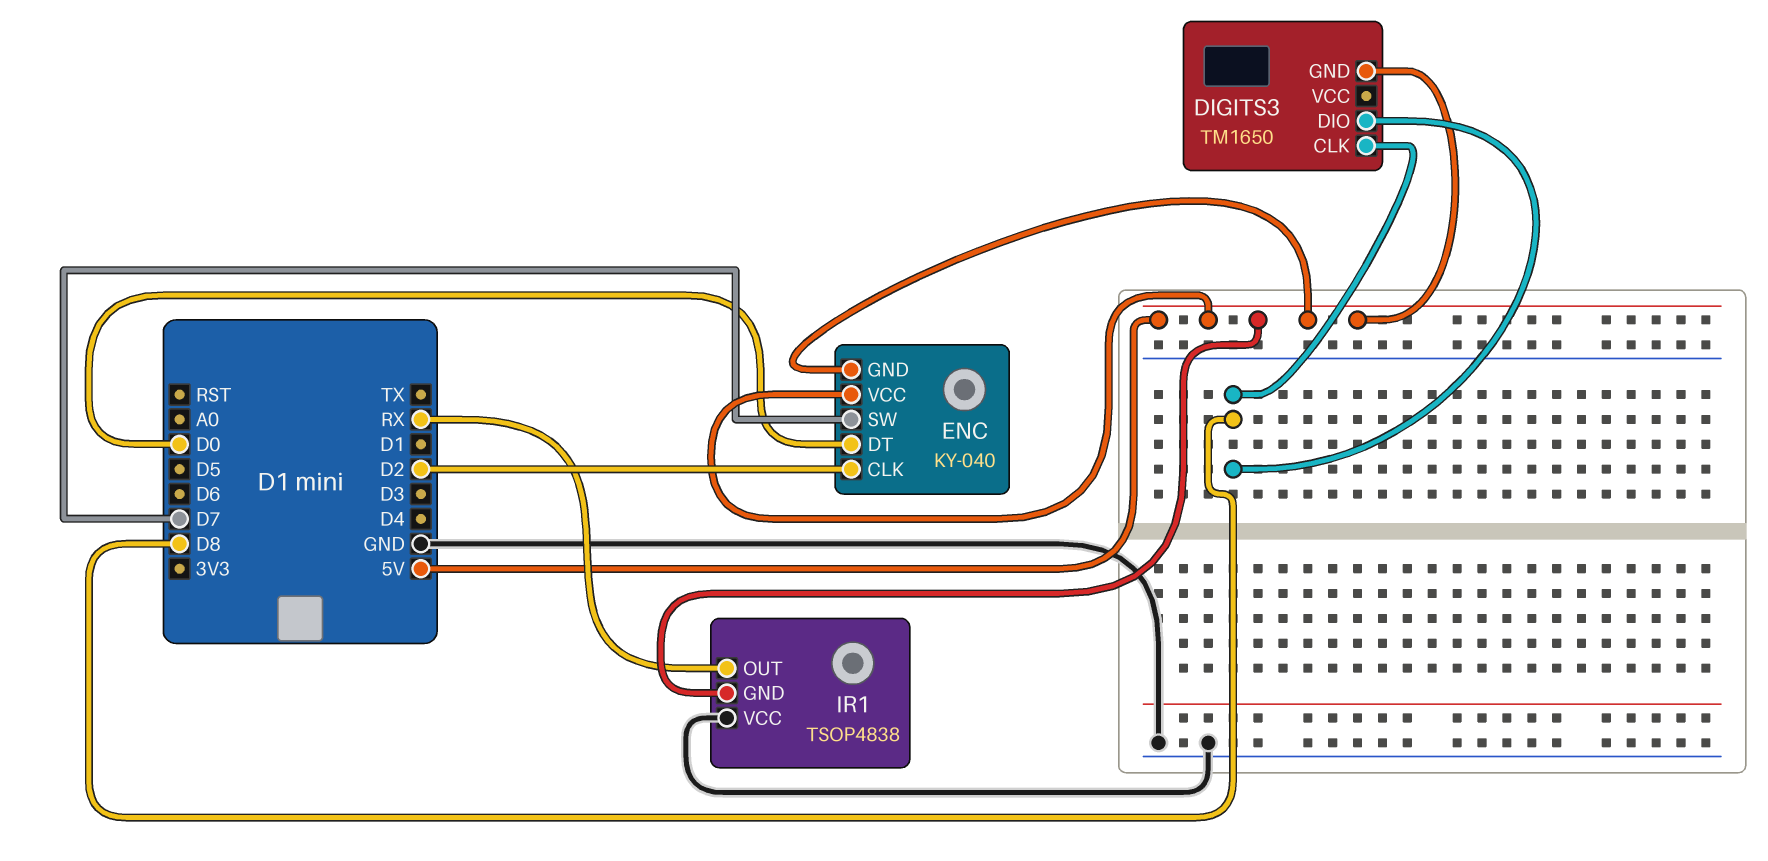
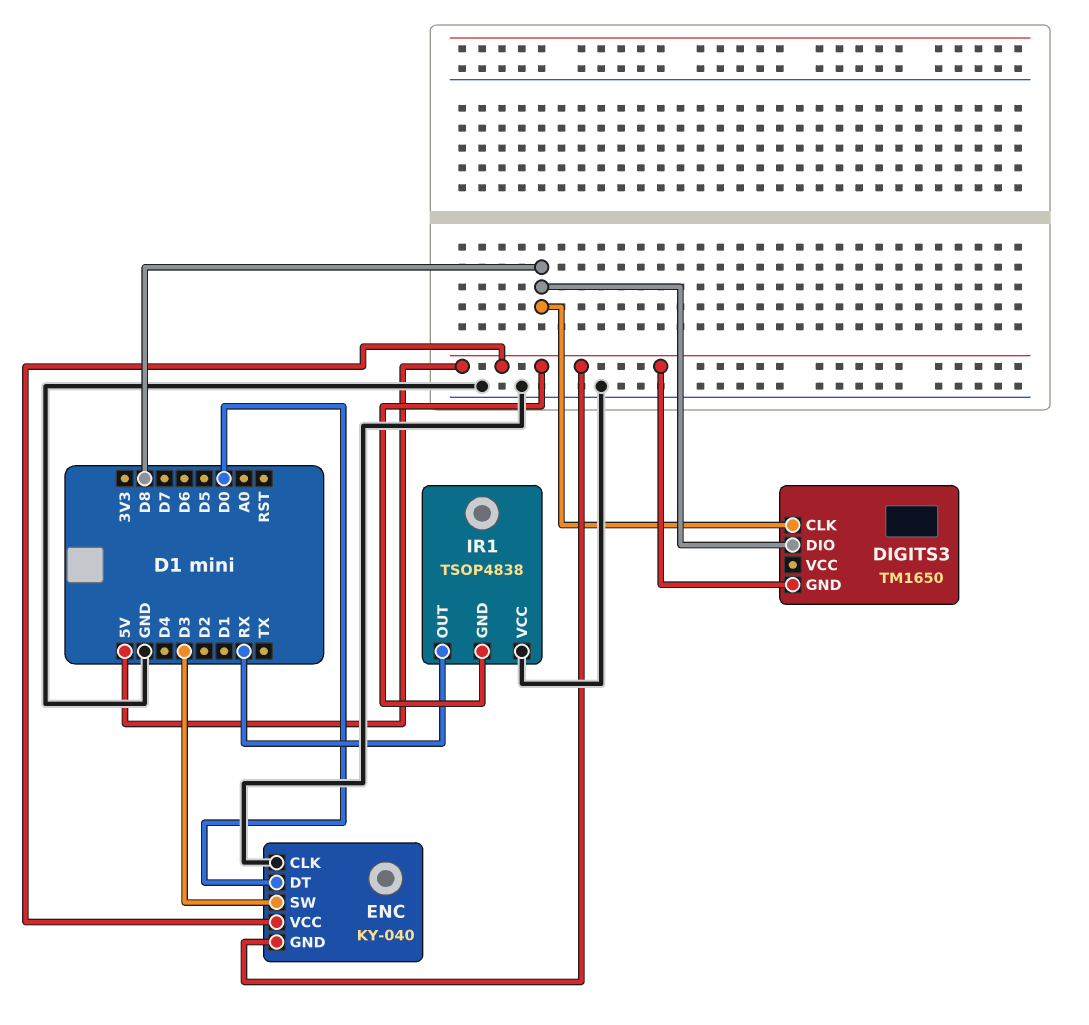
ENC pin CLK: D2 -> GND
ENC pin SW: D7 -> D3

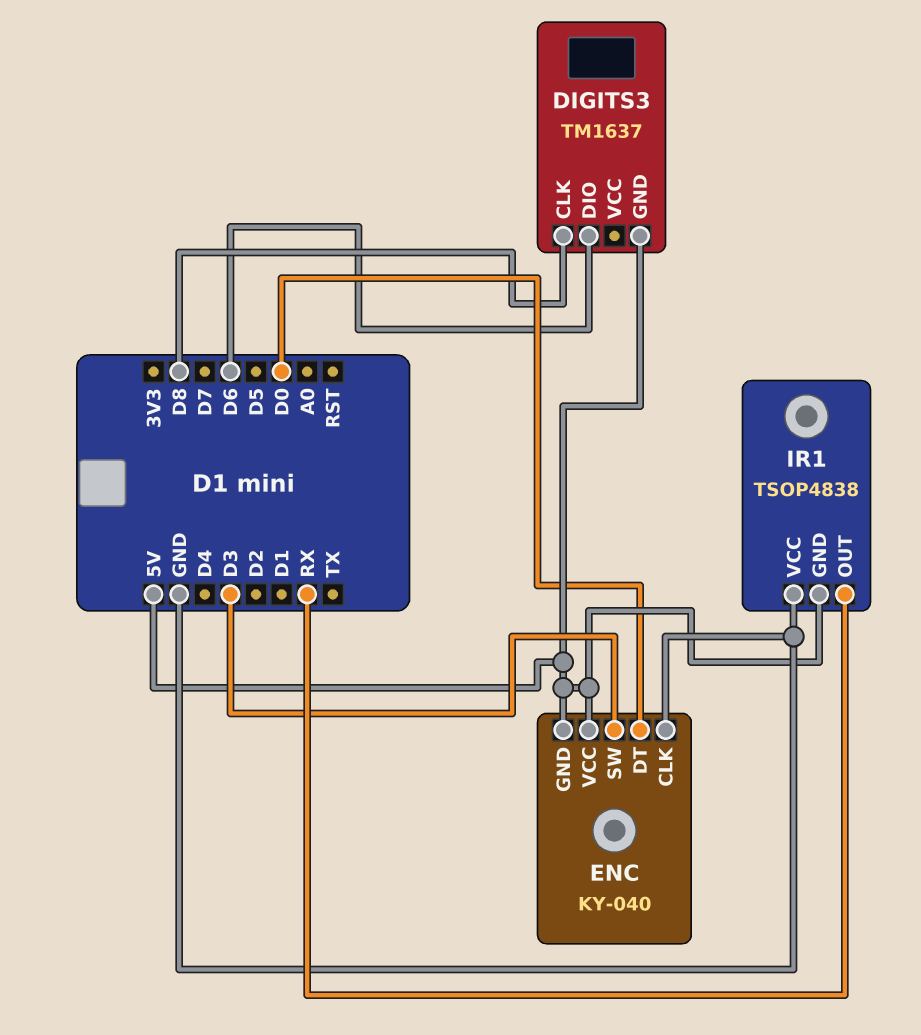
DIGITS3: TM1650 -> TM1637
DIGITS3 pin DIO: D8 -> D6

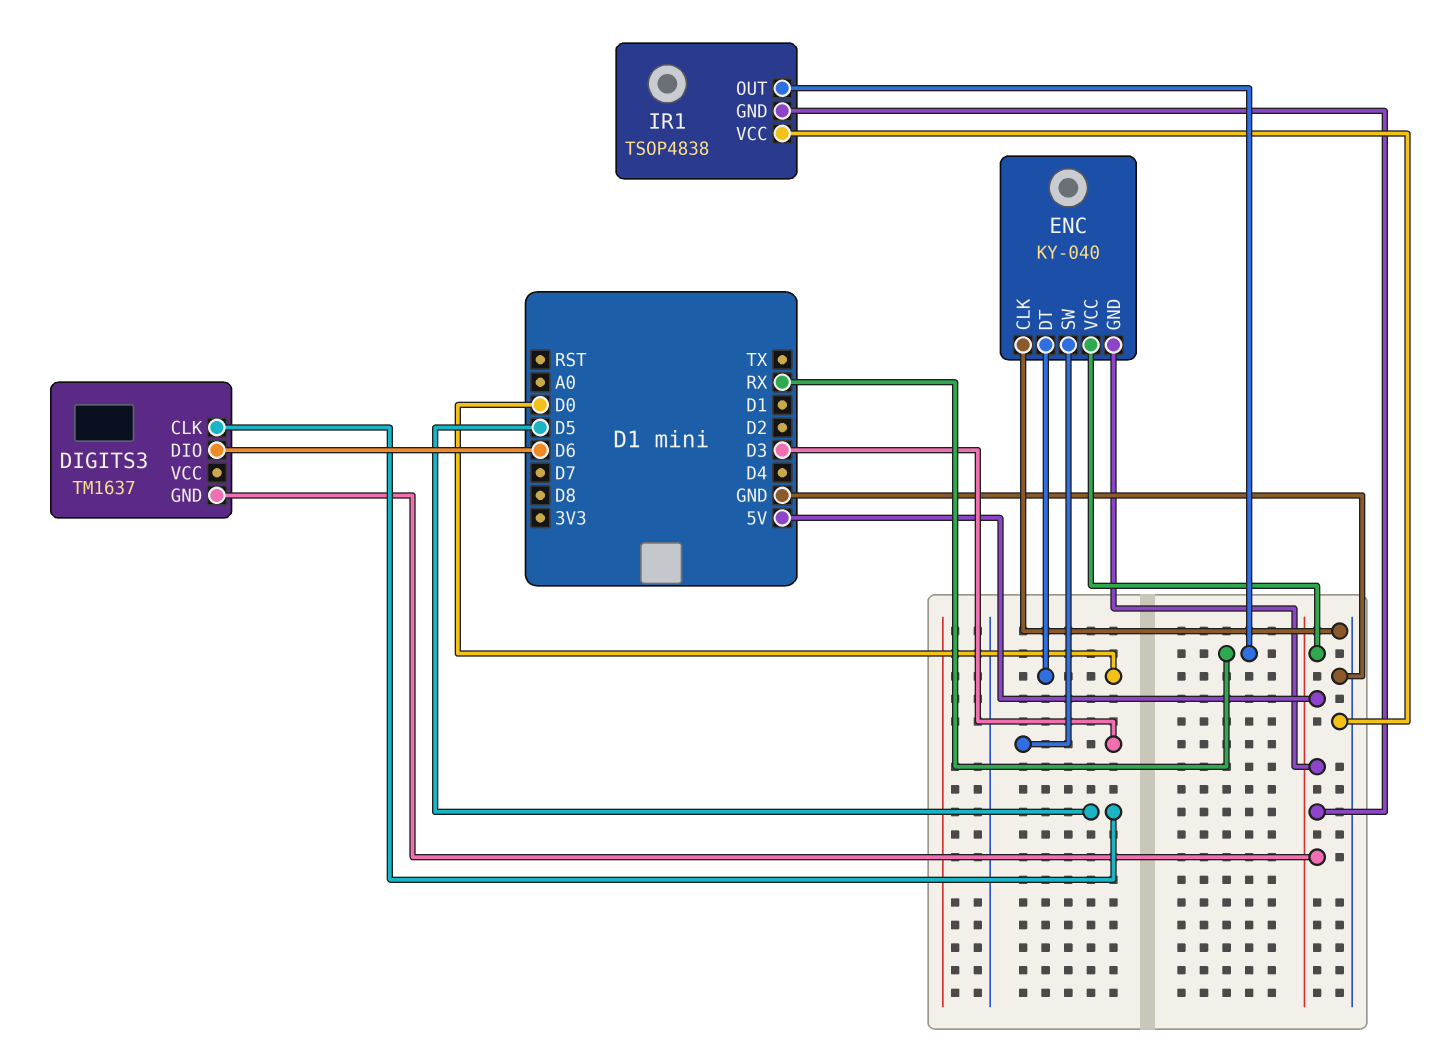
DIGITS3 pin CLK: D8 -> D5

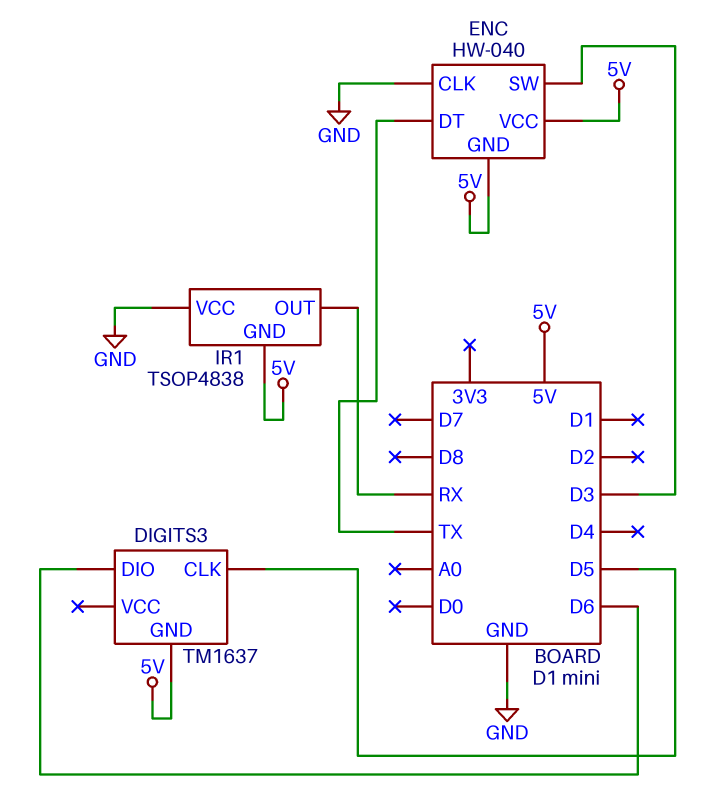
ENC: KY-040 -> HW-040
ENC pin DT: D0 -> TX

